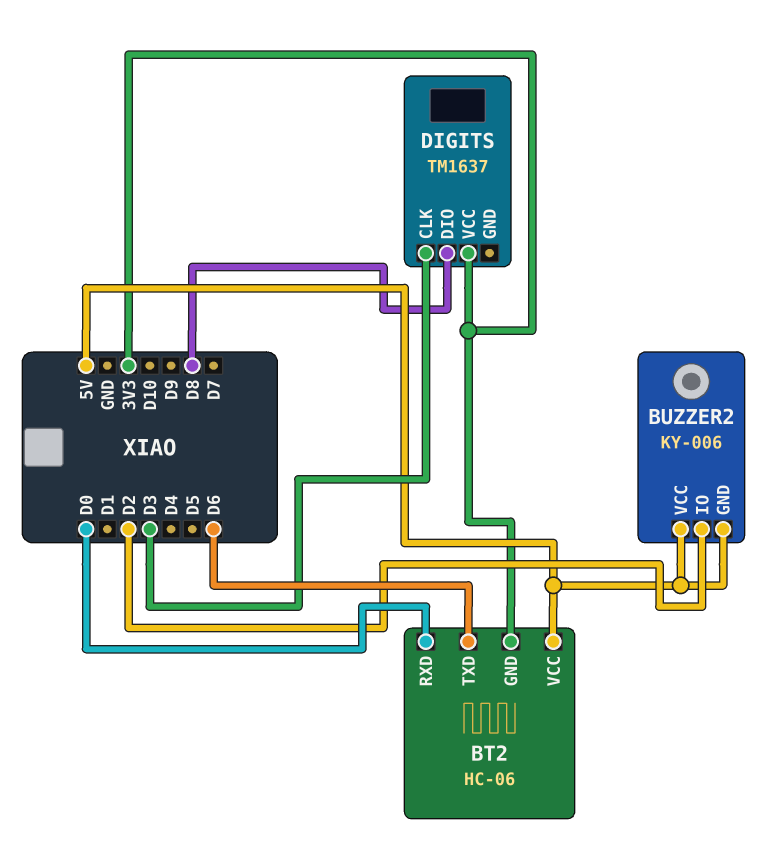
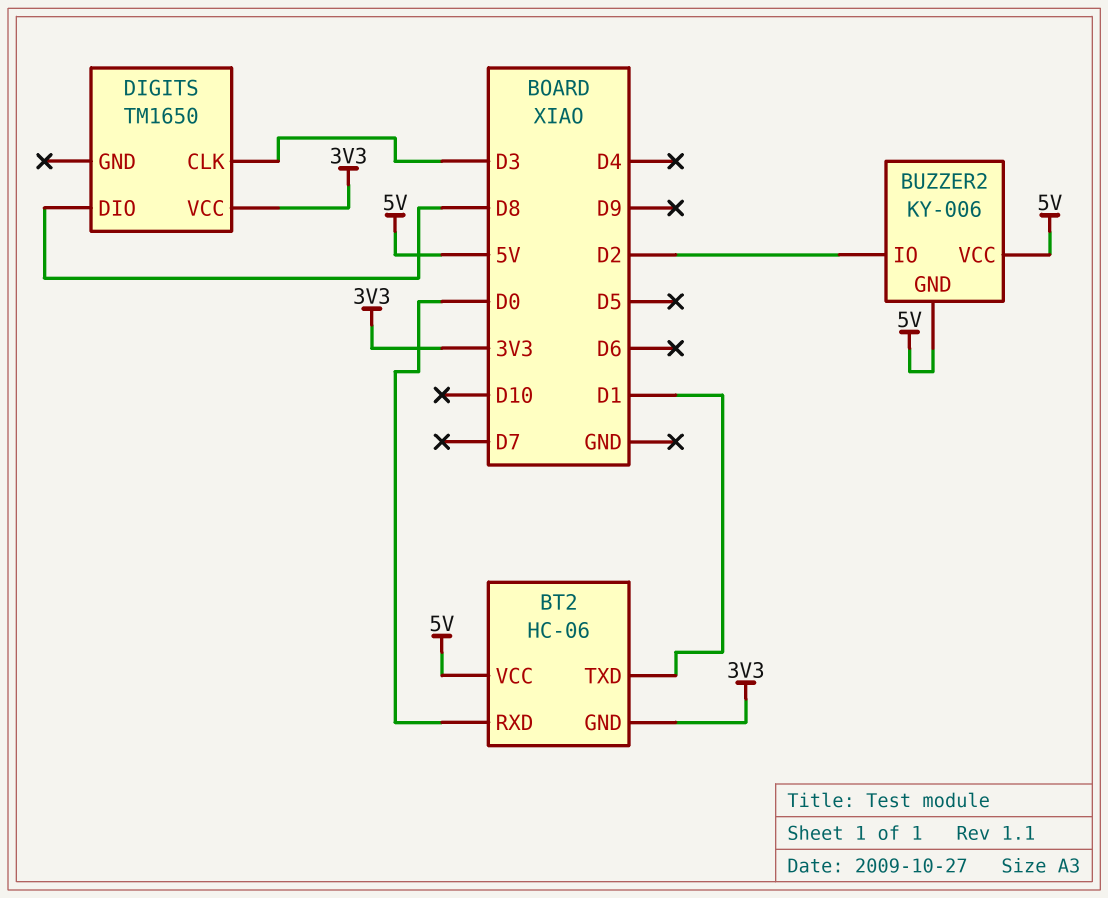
BT2 pin TXD: D6 -> D1
DIGITS: TM1637 -> TM1650

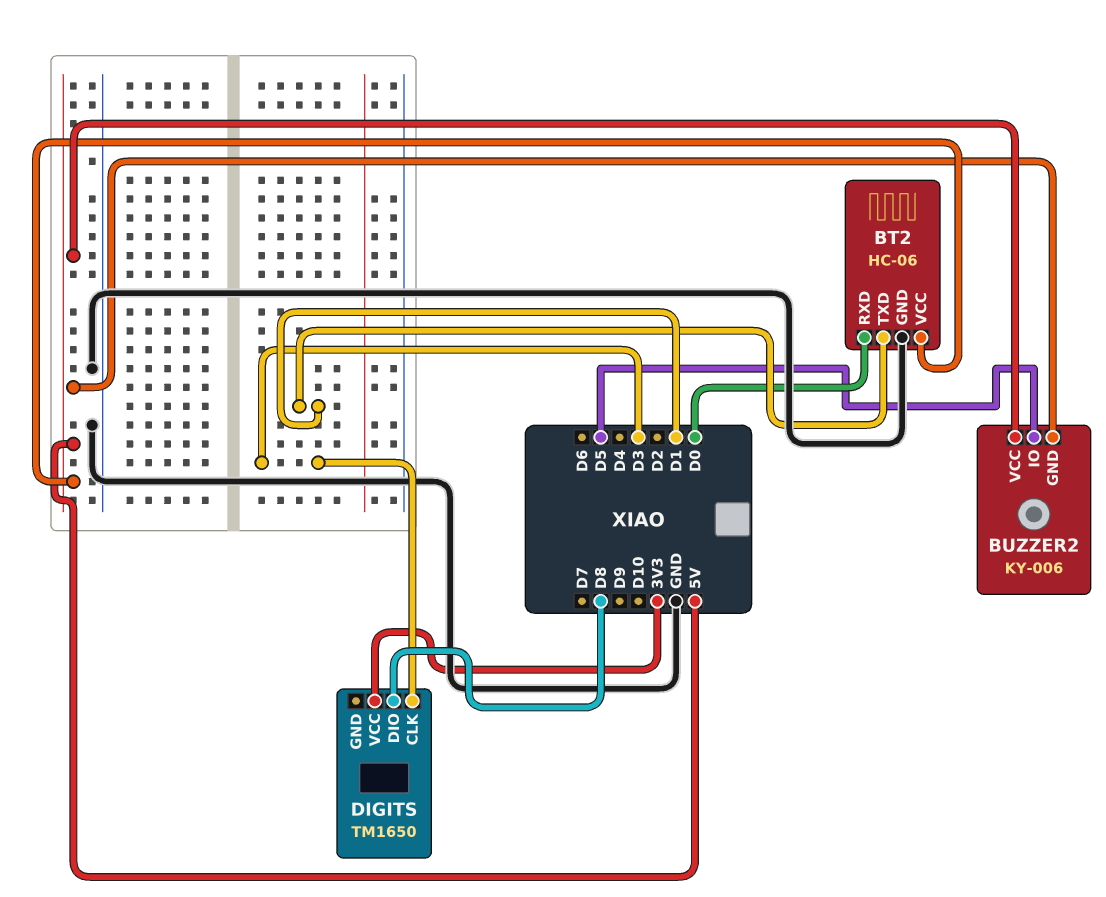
BT2 pin GND: 3V3 -> GND
BUZZER2 pin IO: D2 -> D5

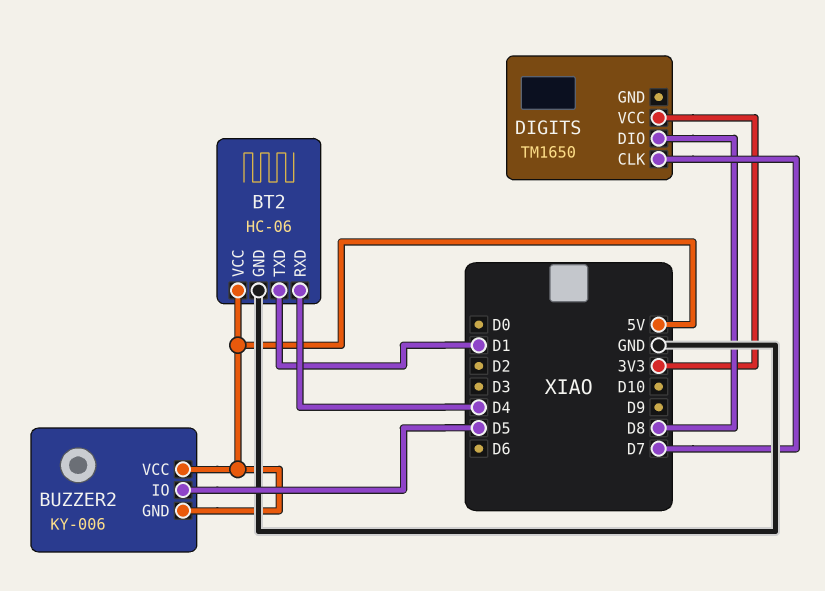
BT2 pin RXD: D0 -> D4
DIGITS pin CLK: D3 -> D7

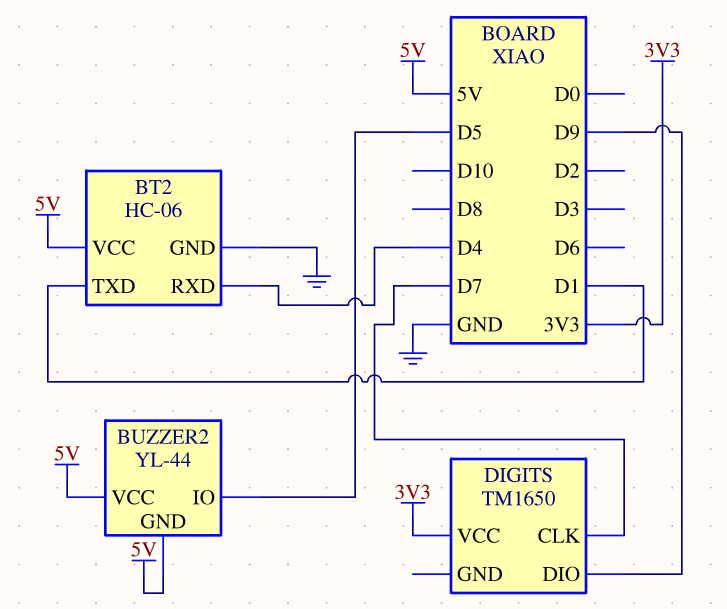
BUZZER2: KY-006 -> YL-44
DIGITS pin DIO: D8 -> D9

